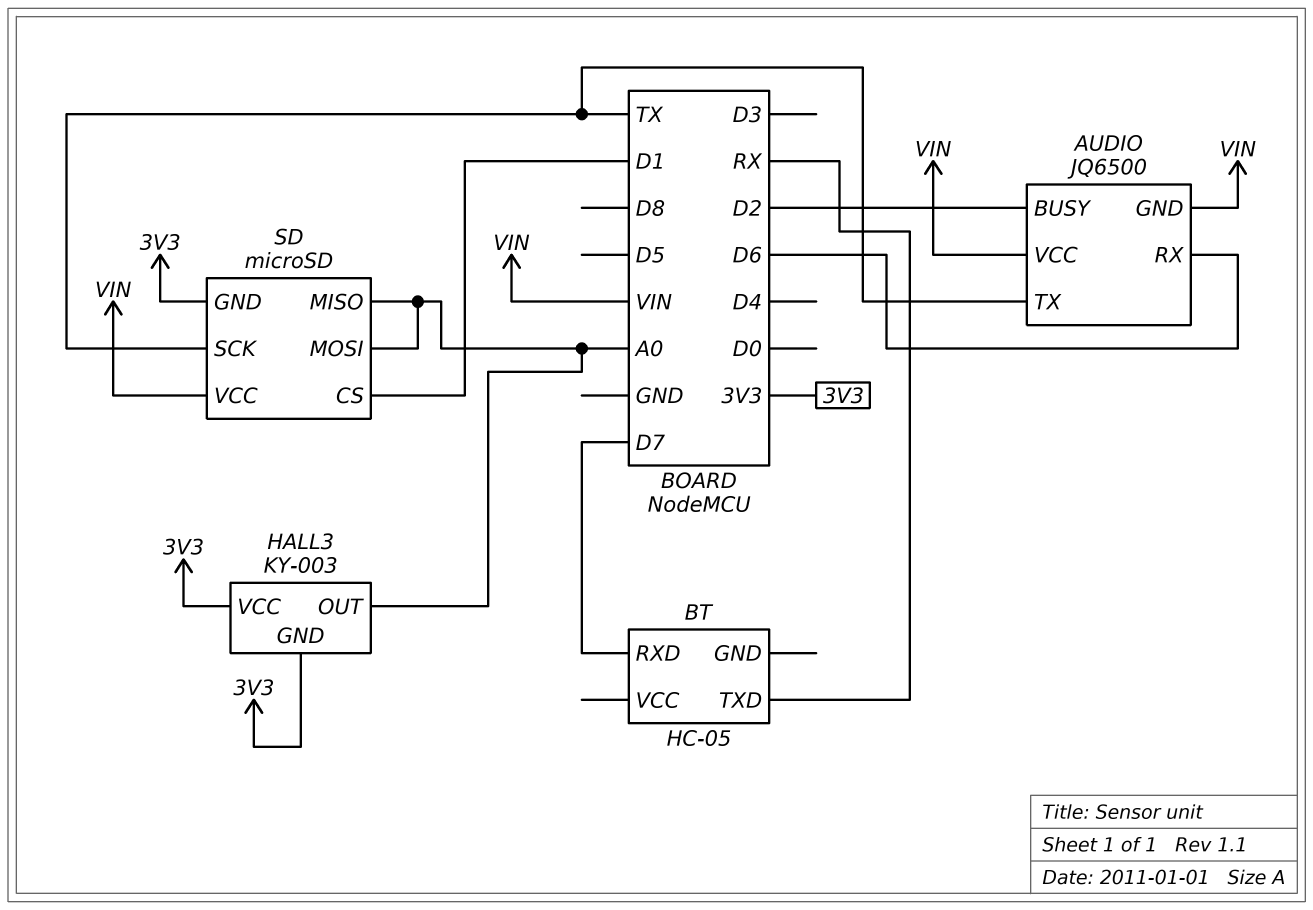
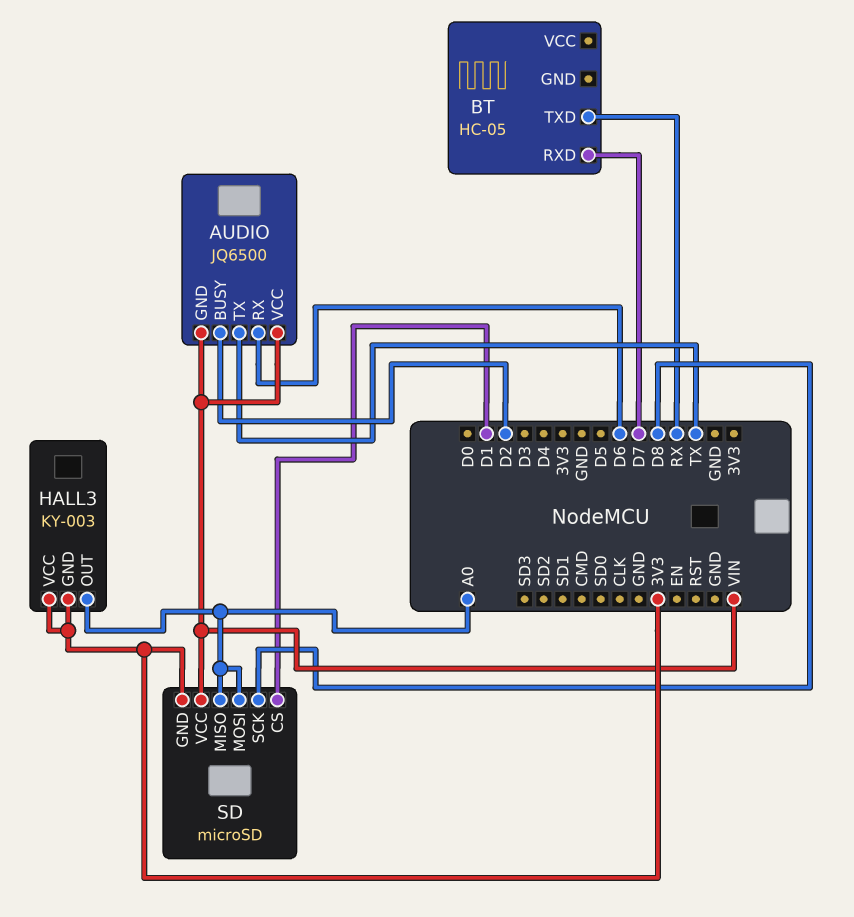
SD pin SCK: TX -> D8

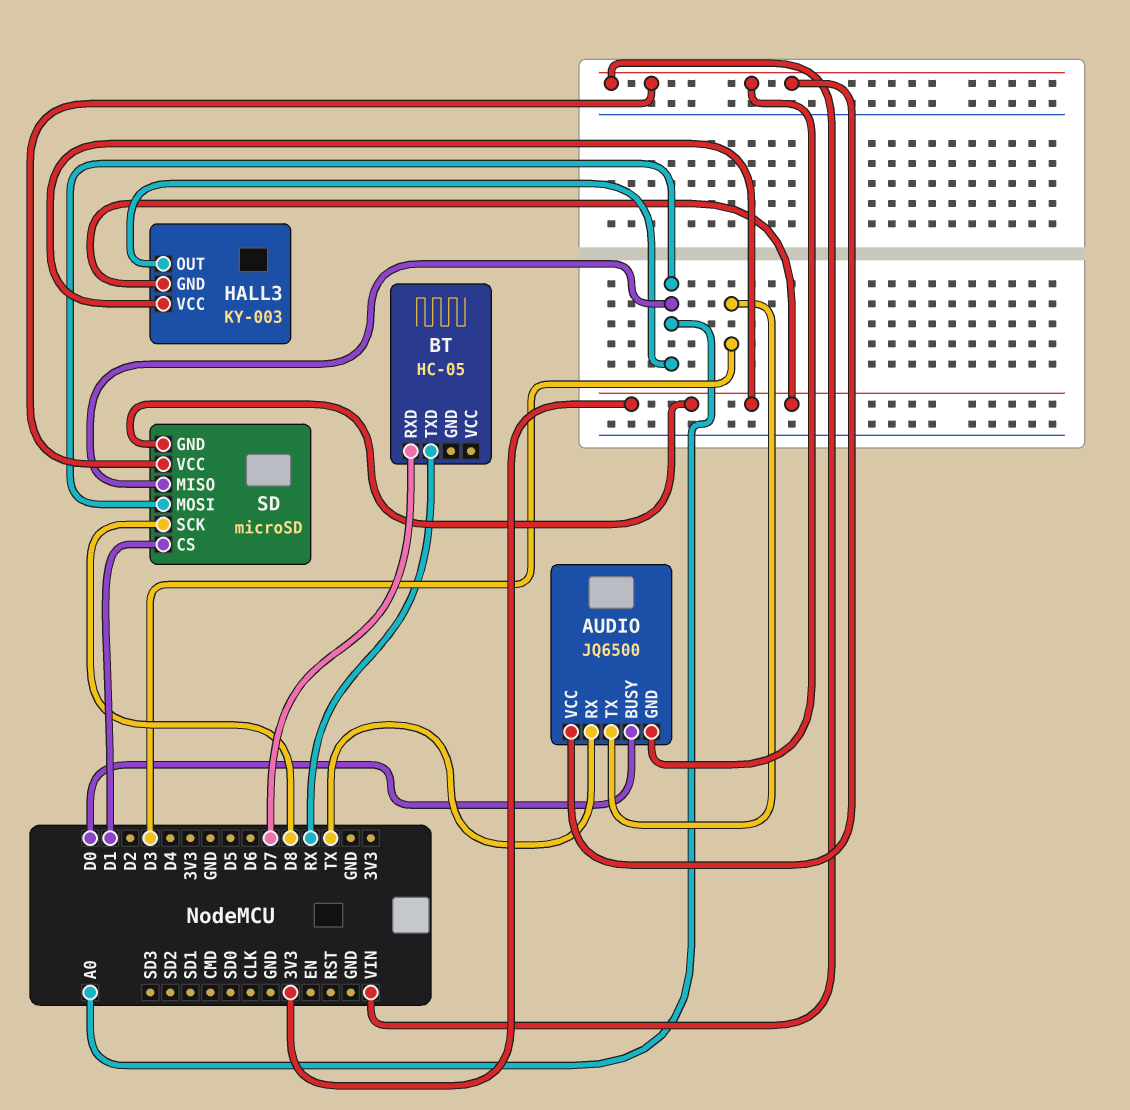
AUDIO pin BUSY: D2 -> D0
AUDIO pin RX: D6 -> TX
AUDIO pin TX: TX -> D3

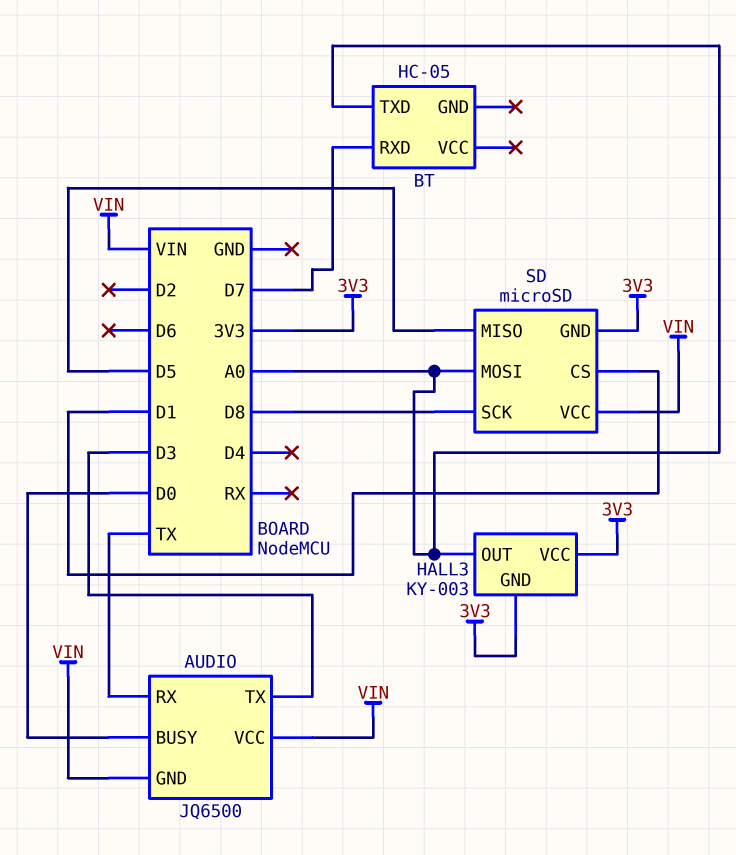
BT pin TXD: RX -> A0
SD pin MISO: A0 -> D5

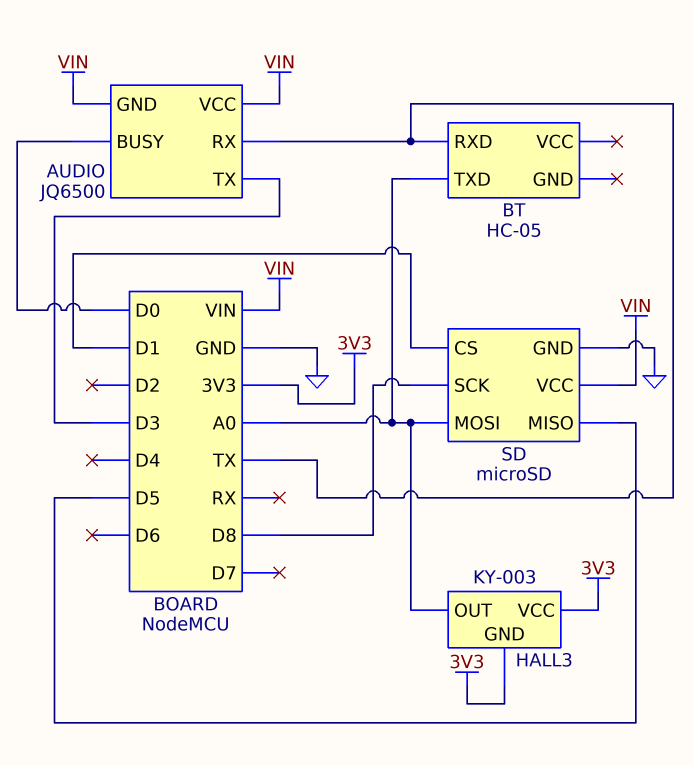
BT pin RXD: D7 -> TX
SD pin GND: 3V3 -> GND

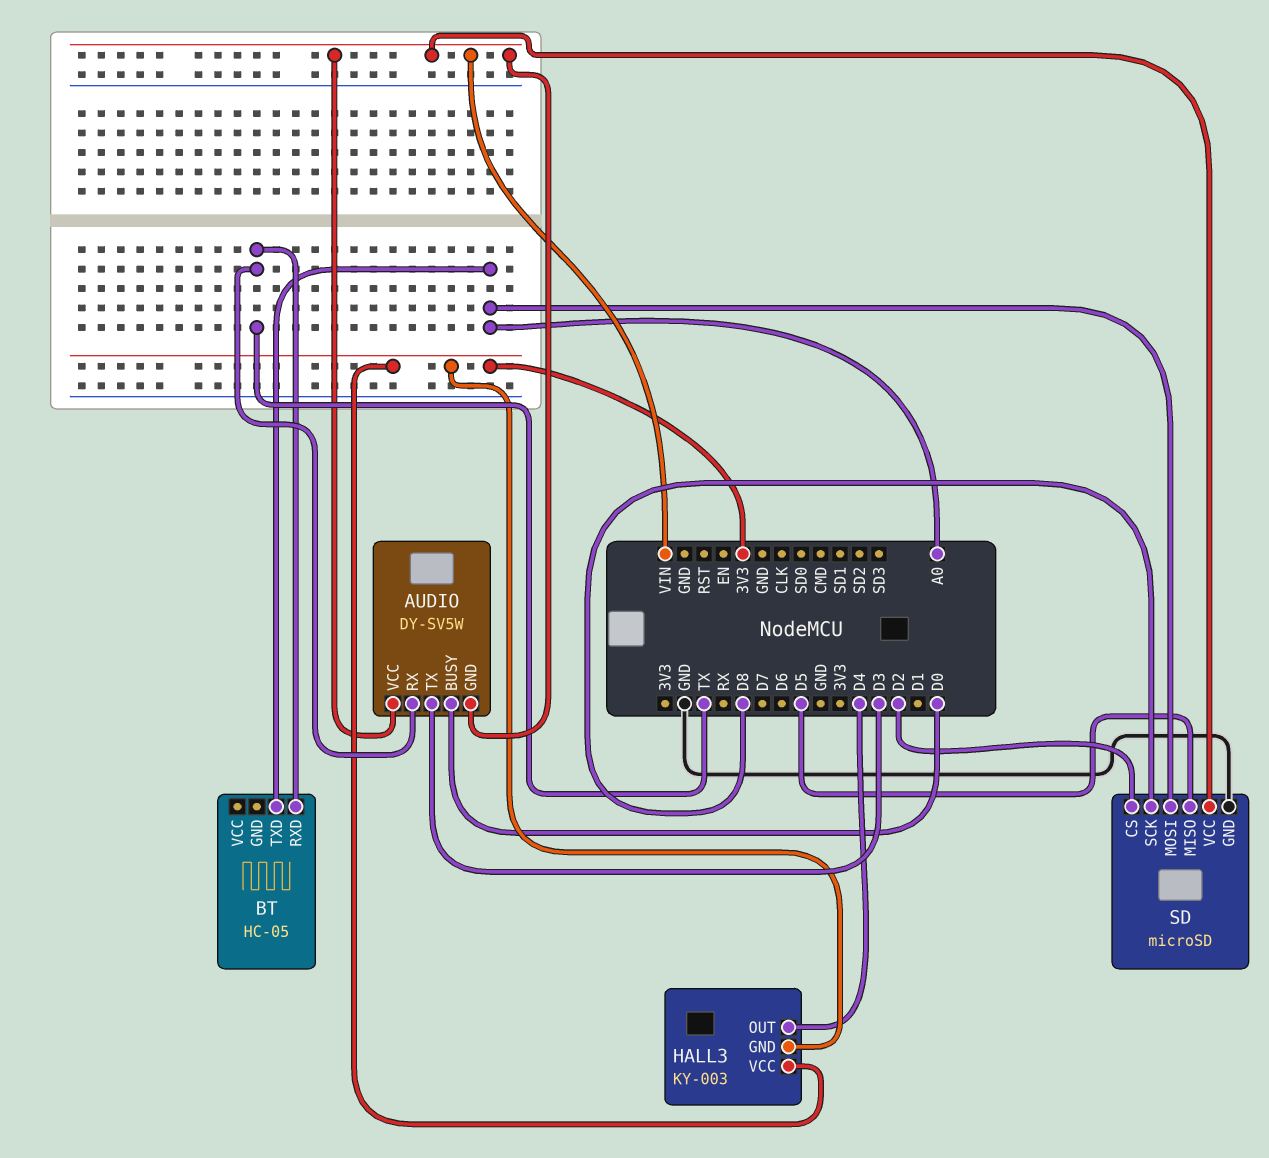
AUDIO: JQ6500 -> DY-SV5W
HALL3 pin OUT: A0 -> D4
SD pin CS: D1 -> D2

